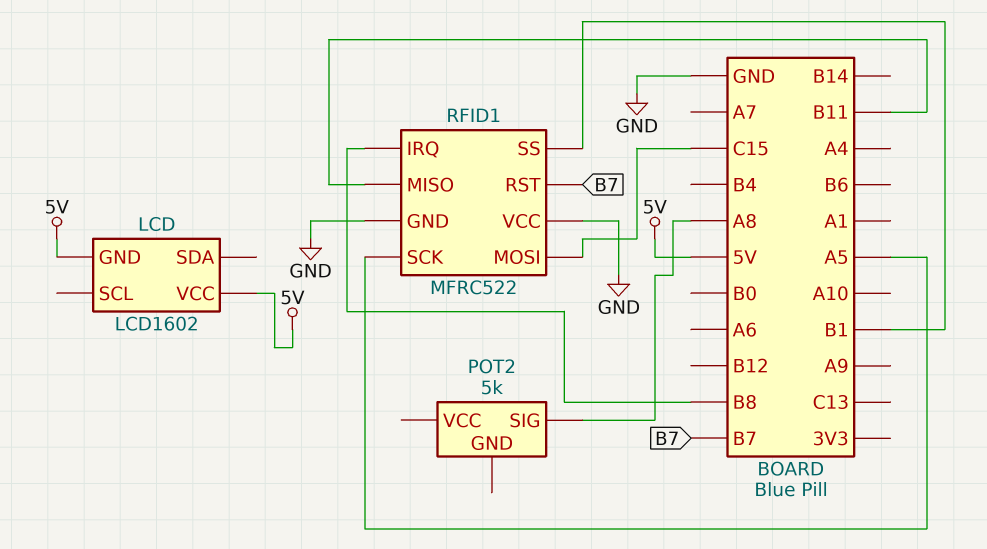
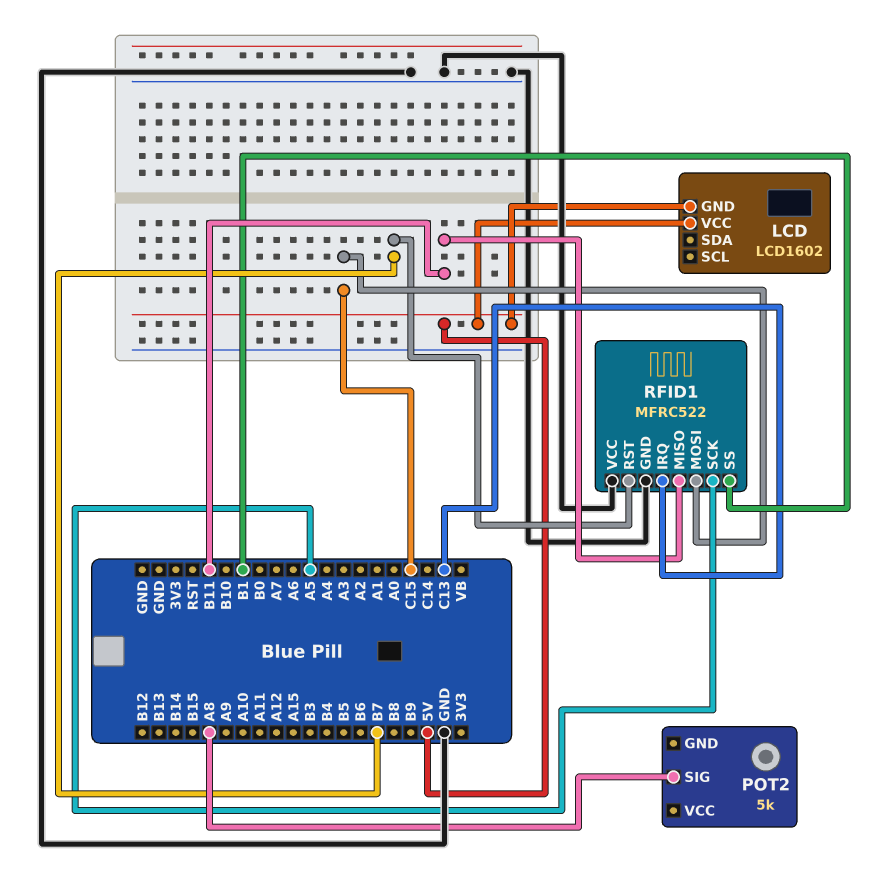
RFID1 pin IRQ: B8 -> C13

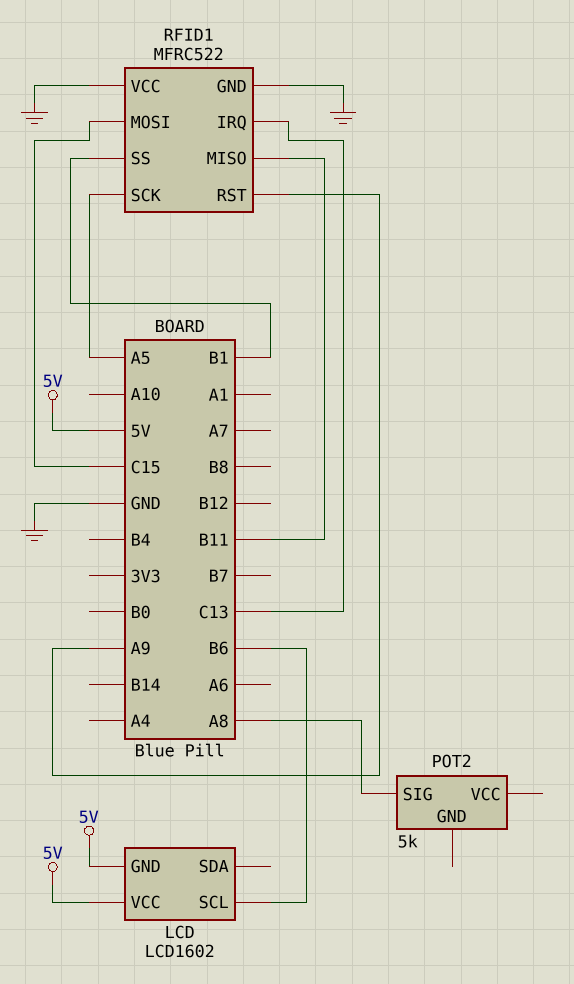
LCD pin SCL: none -> B6
RFID1 pin RST: B7 -> A9

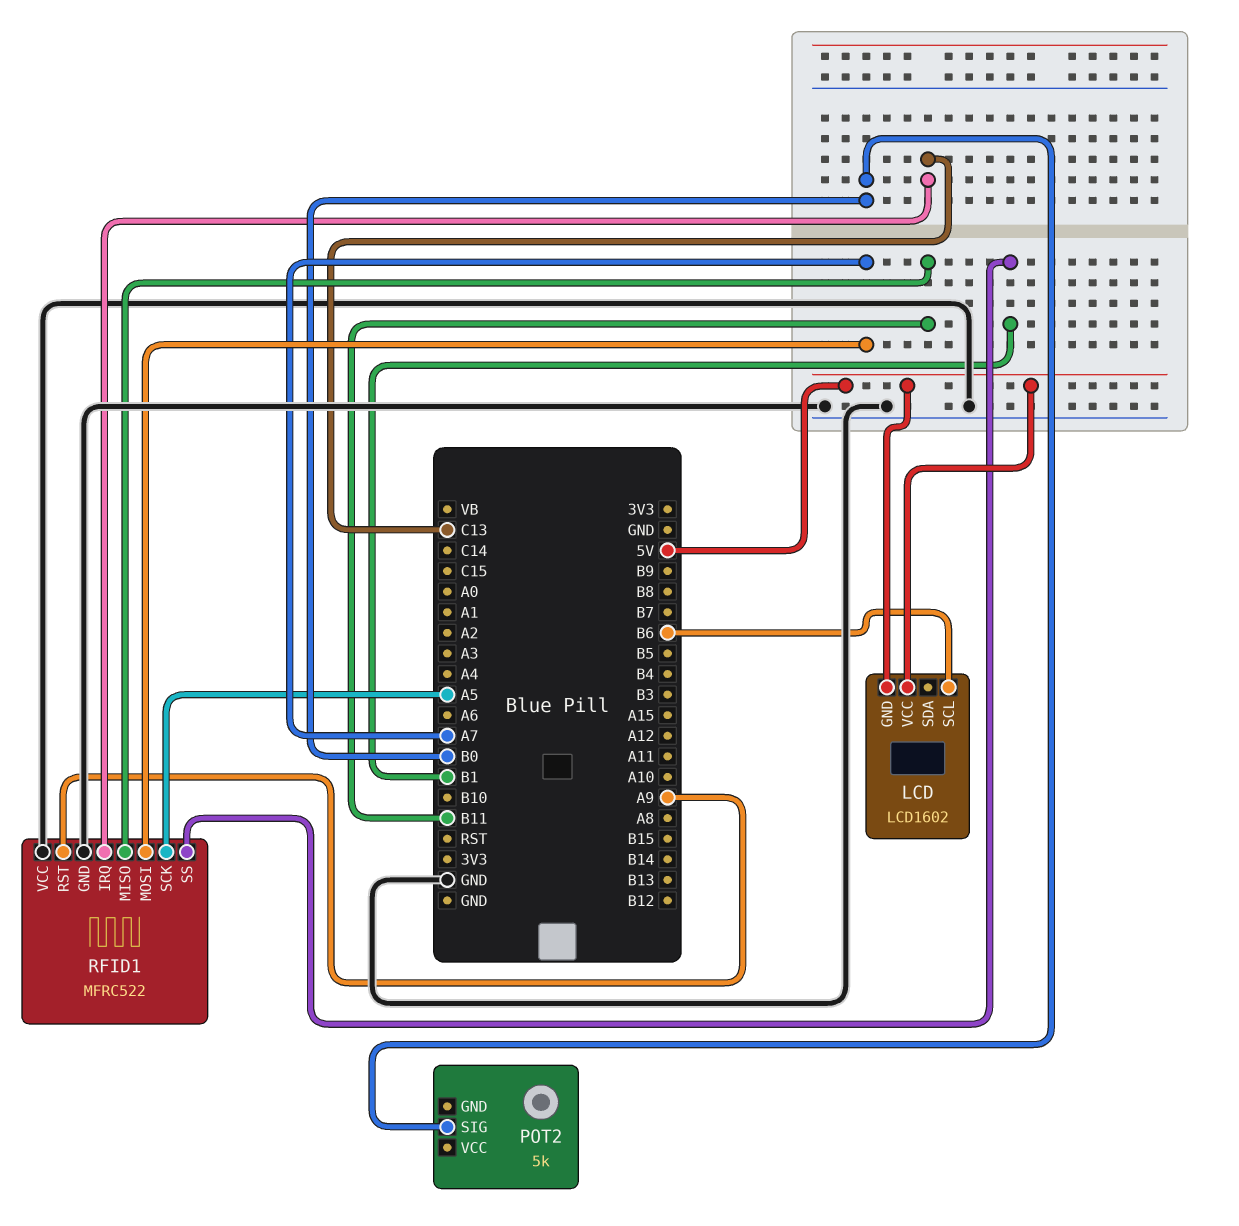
POT2 pin SIG: A8 -> B0
RFID1 pin MOSI: C15 -> A7

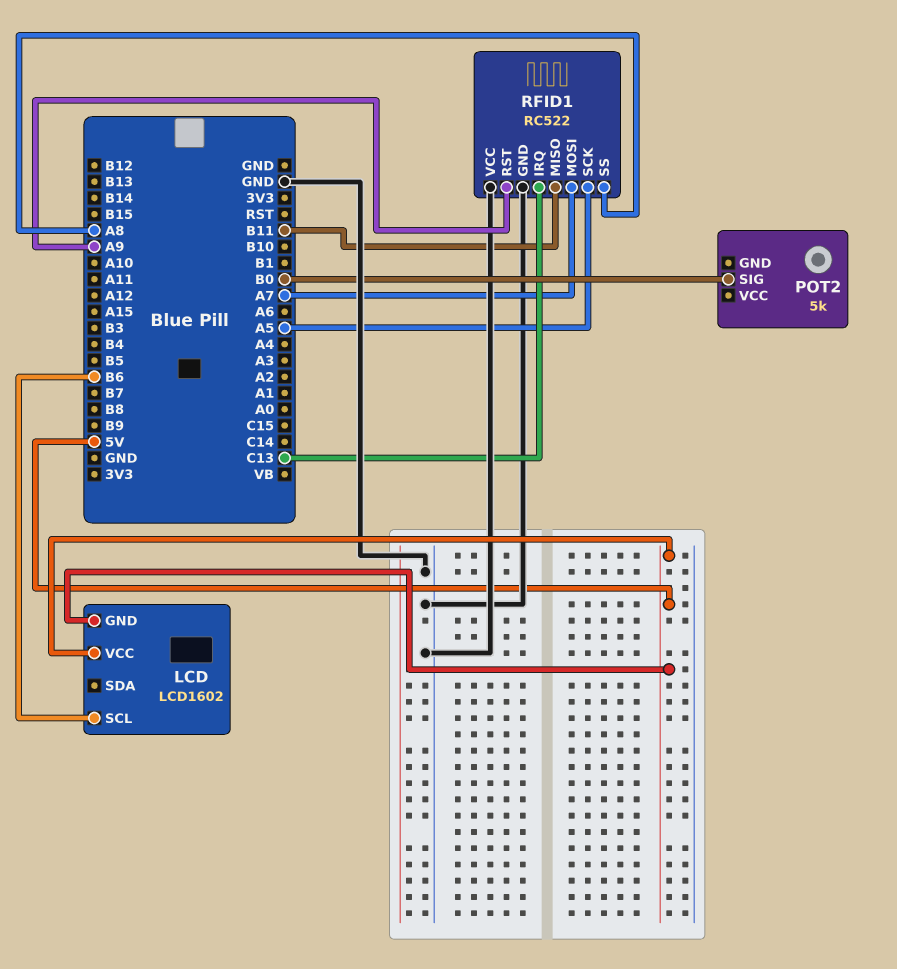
RFID1: MFRC522 -> RC522
RFID1 pin SS: B1 -> A8

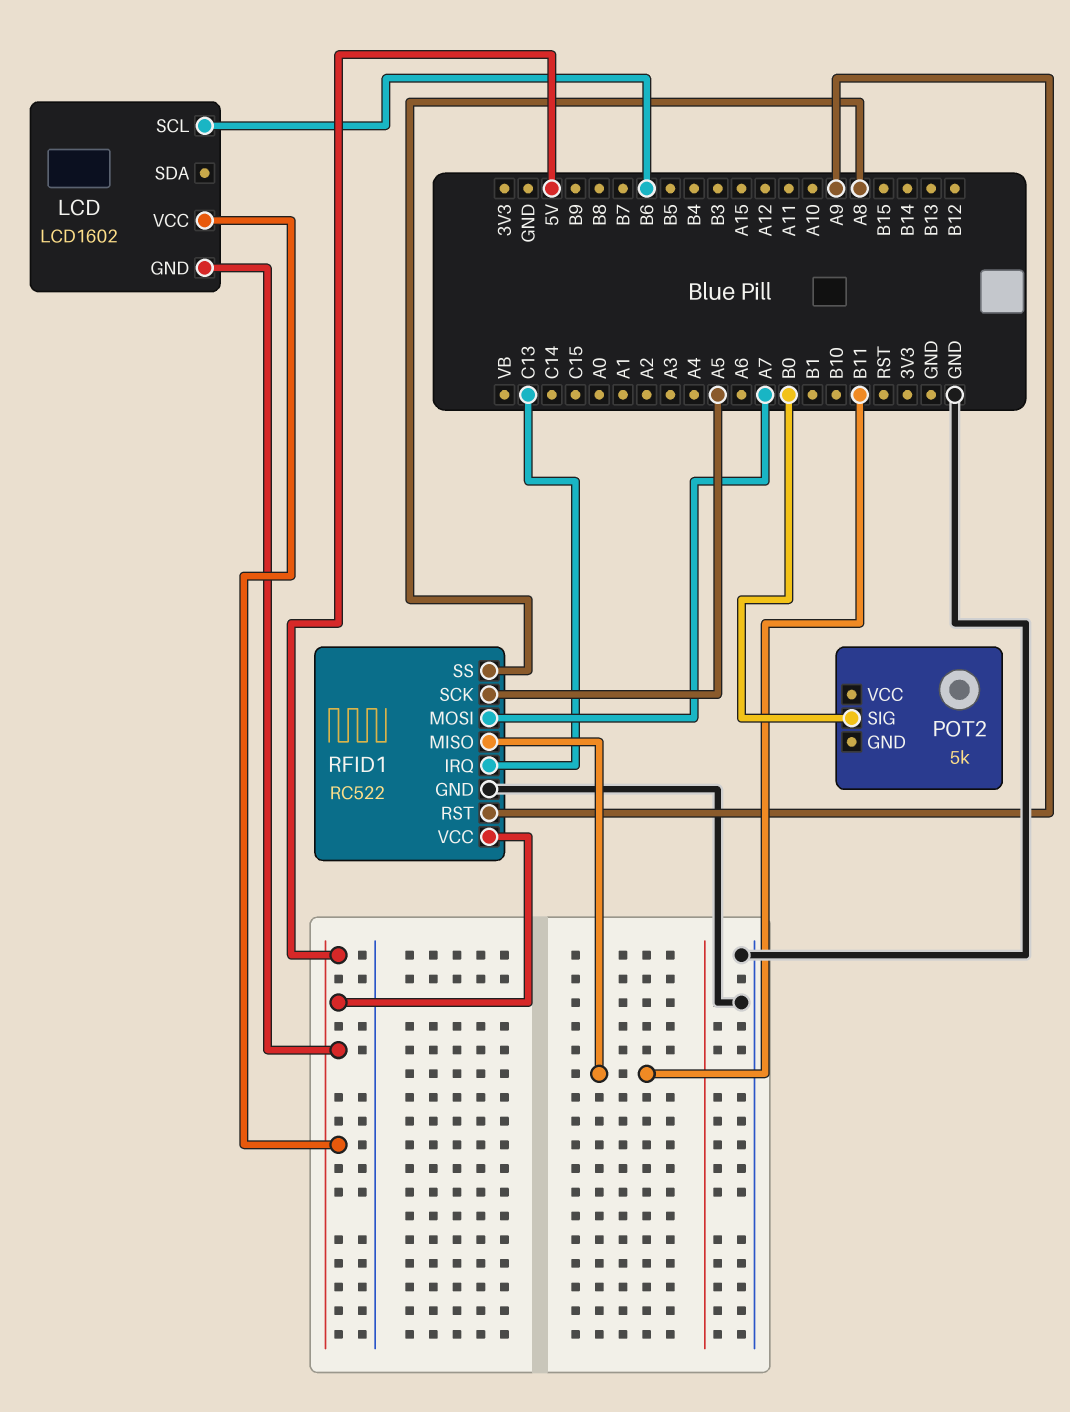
RFID1 pin VCC: GND -> 5V

